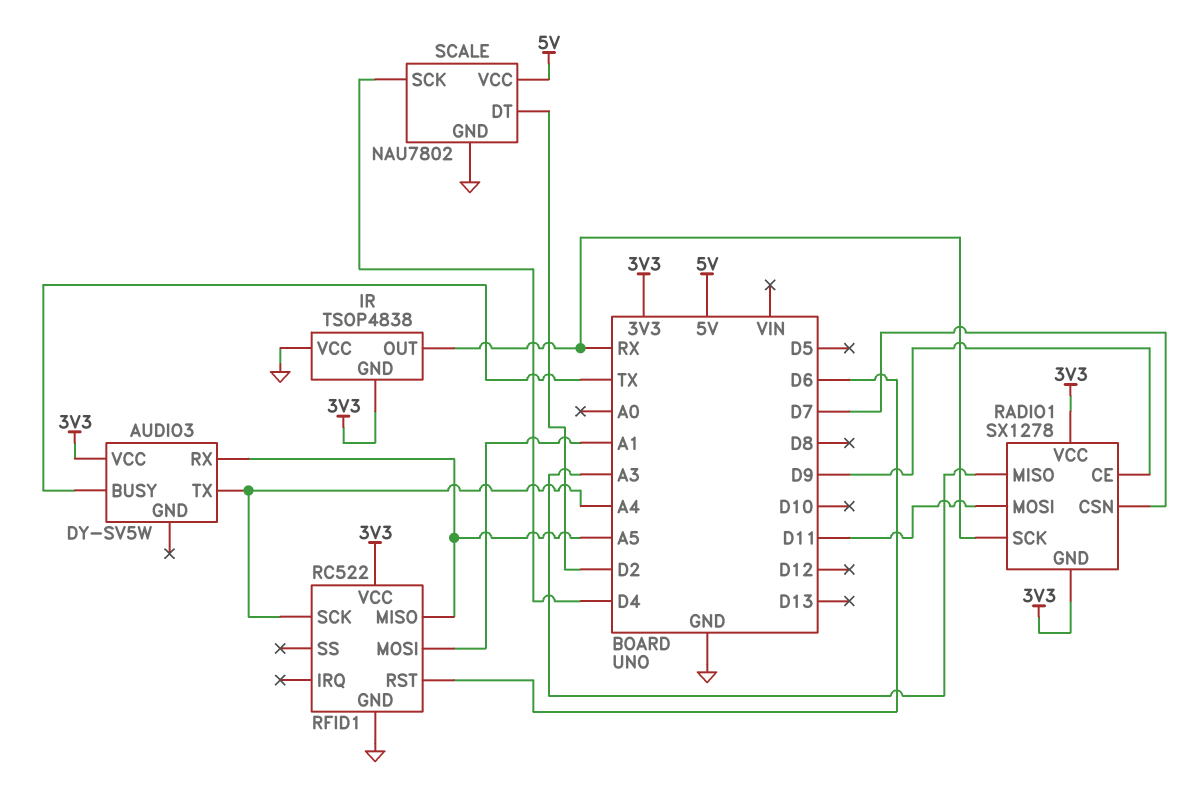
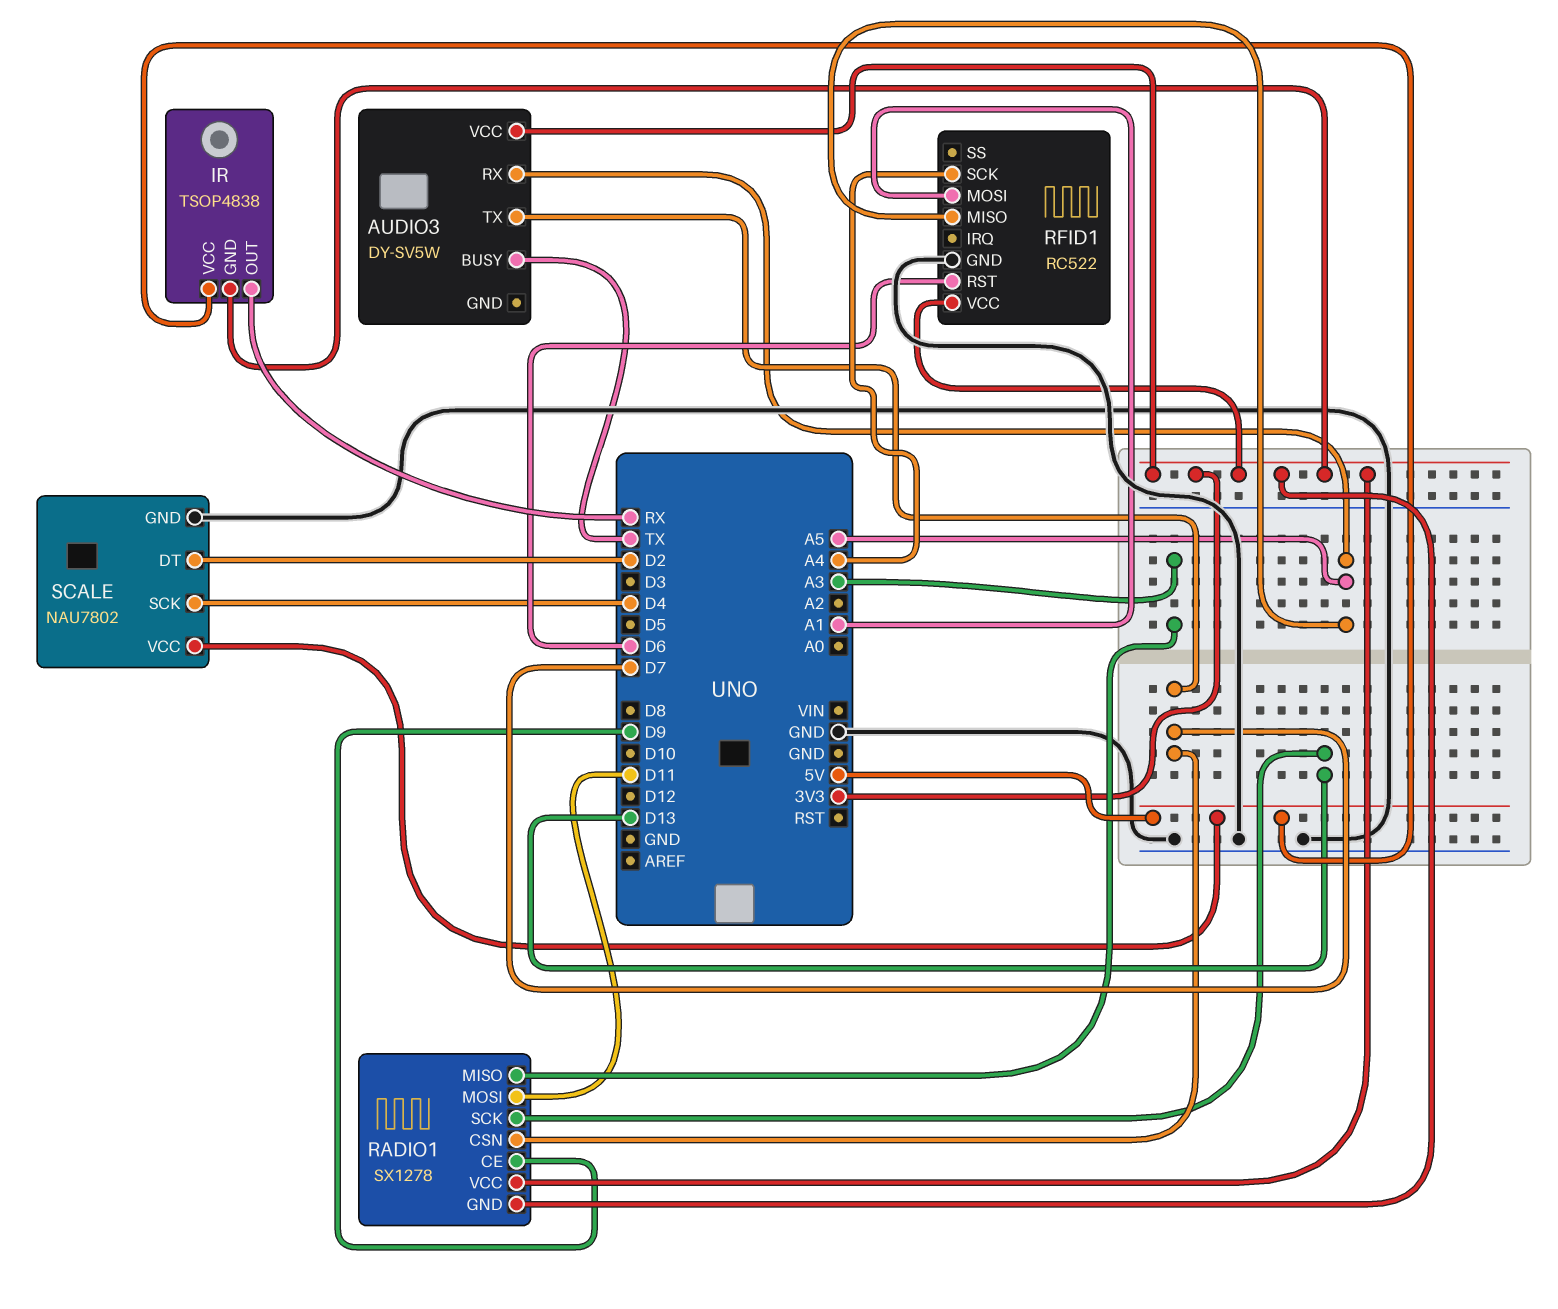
AUDIO3 pin TX: A4 -> D7
IR pin VCC: GND -> 5V
RADIO1 pin SCK: RX -> D13

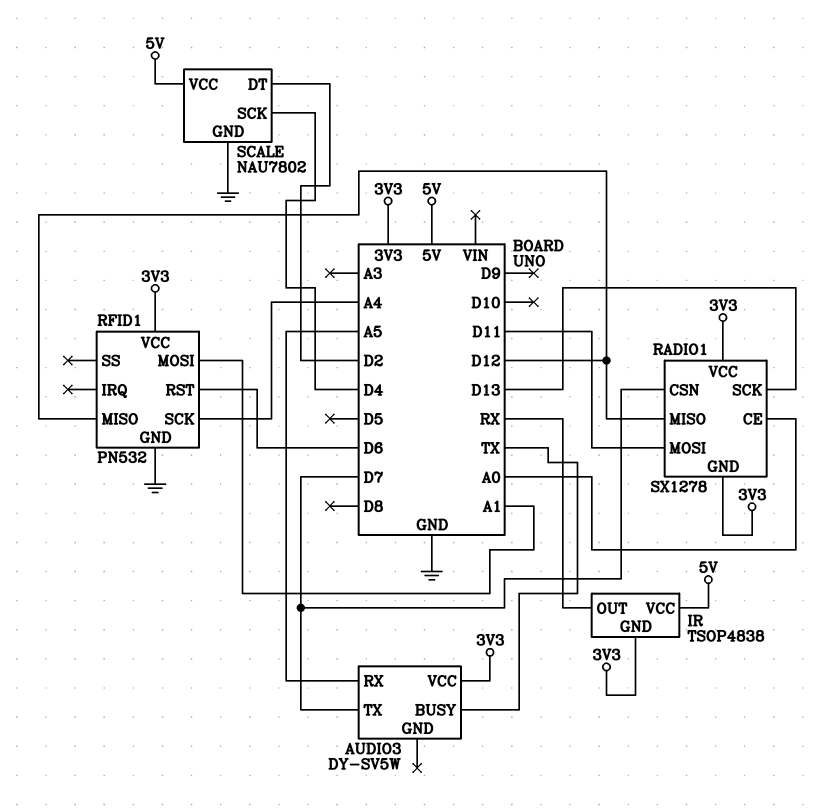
RADIO1 pin CE: D9 -> A0
RADIO1 pin MISO: A3 -> D12
RFID1: RC522 -> PN532
RFID1 pin MISO: A5 -> D12

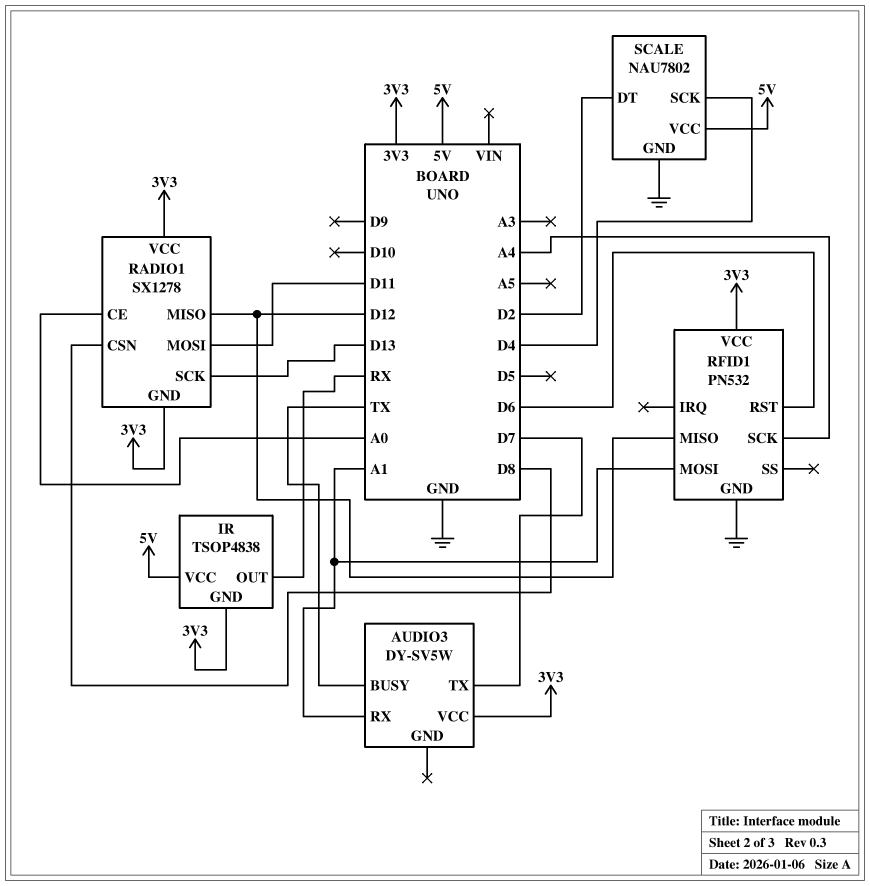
AUDIO3 pin RX: A5 -> A1
RADIO1 pin CSN: D7 -> D8

